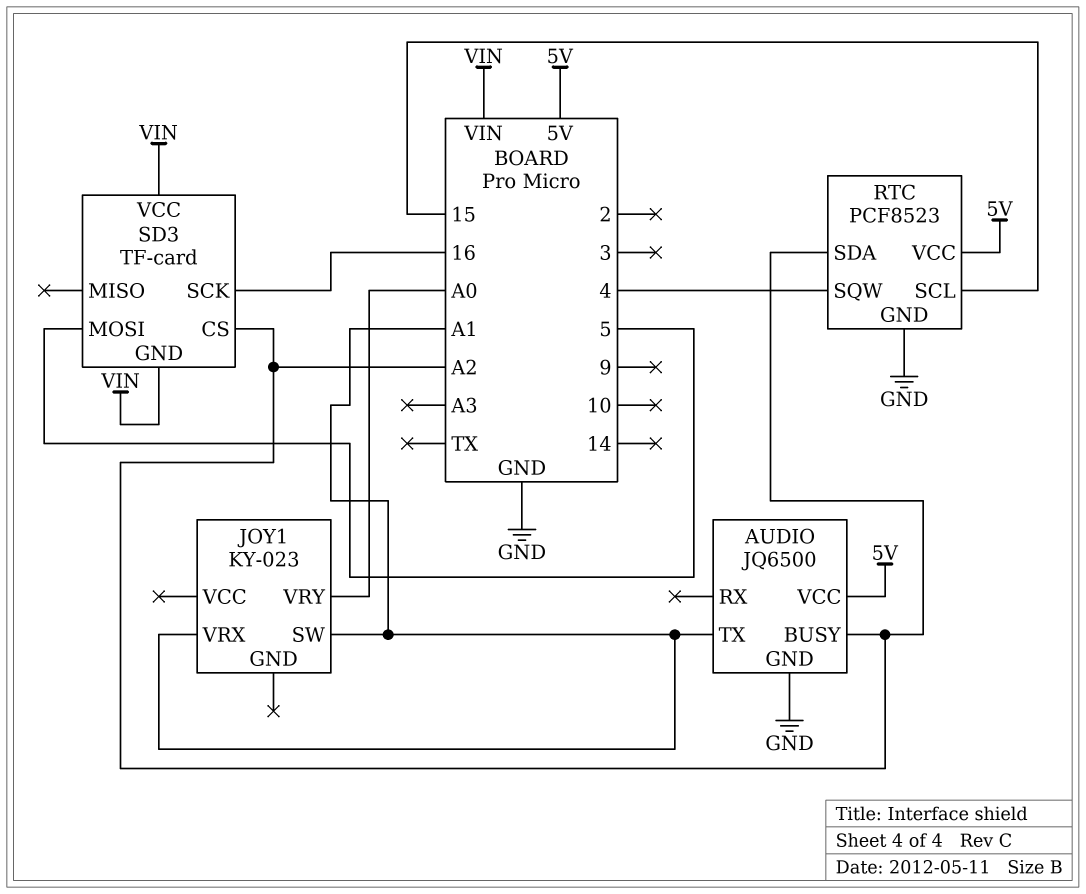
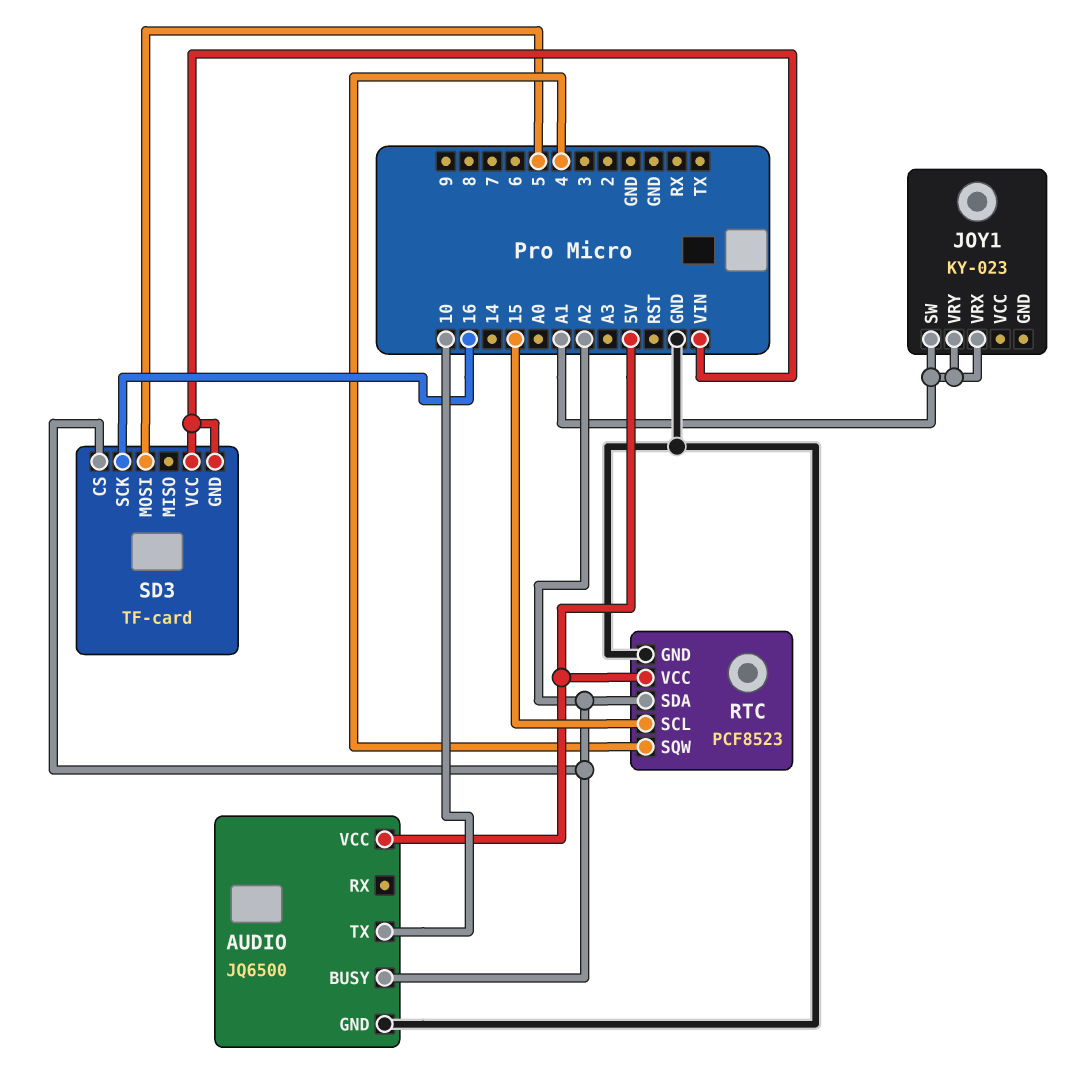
AUDIO pin TX: A1 -> 10
JOY1 pin VRY: A0 -> A1

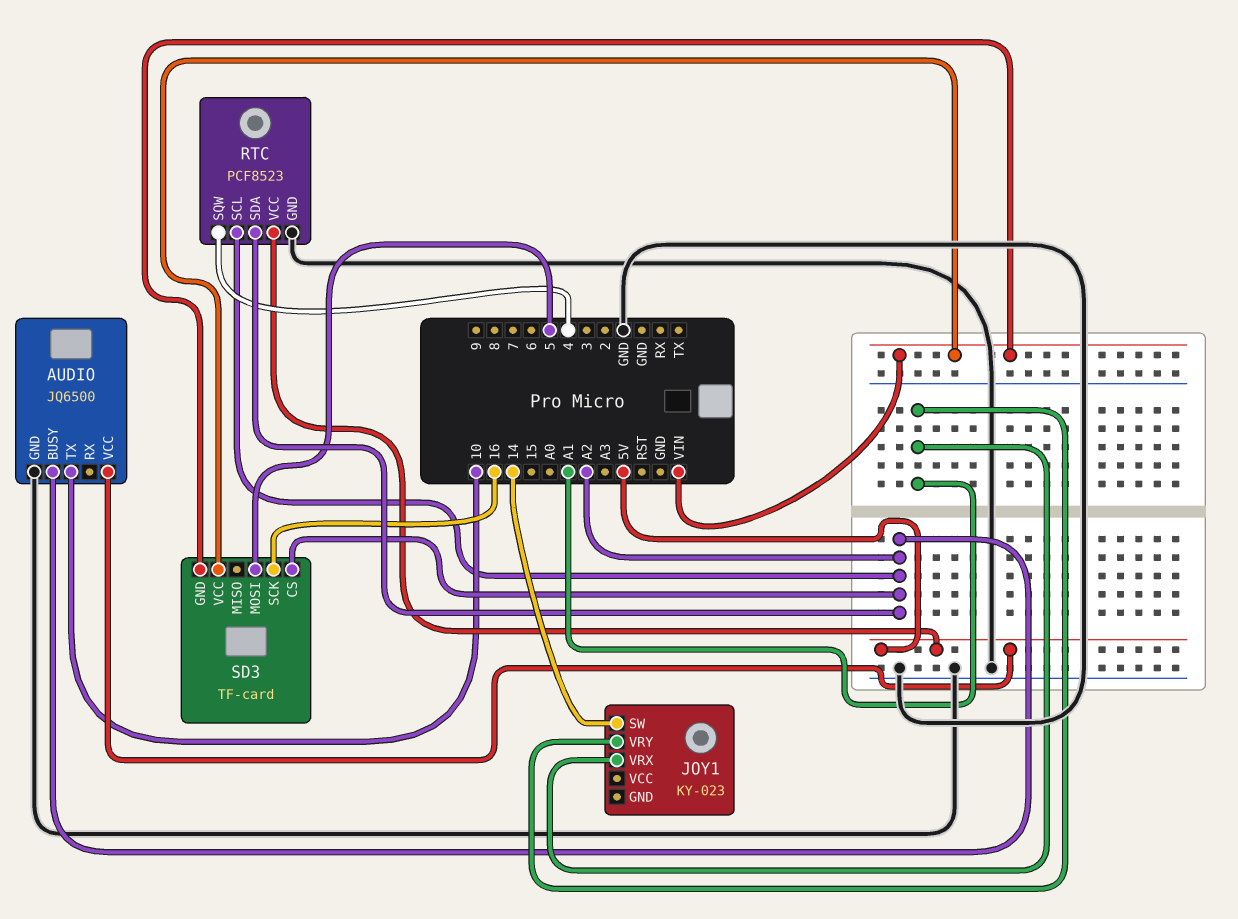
JOY1 pin SW: A1 -> 14
RTC pin SCL: 15 -> A2

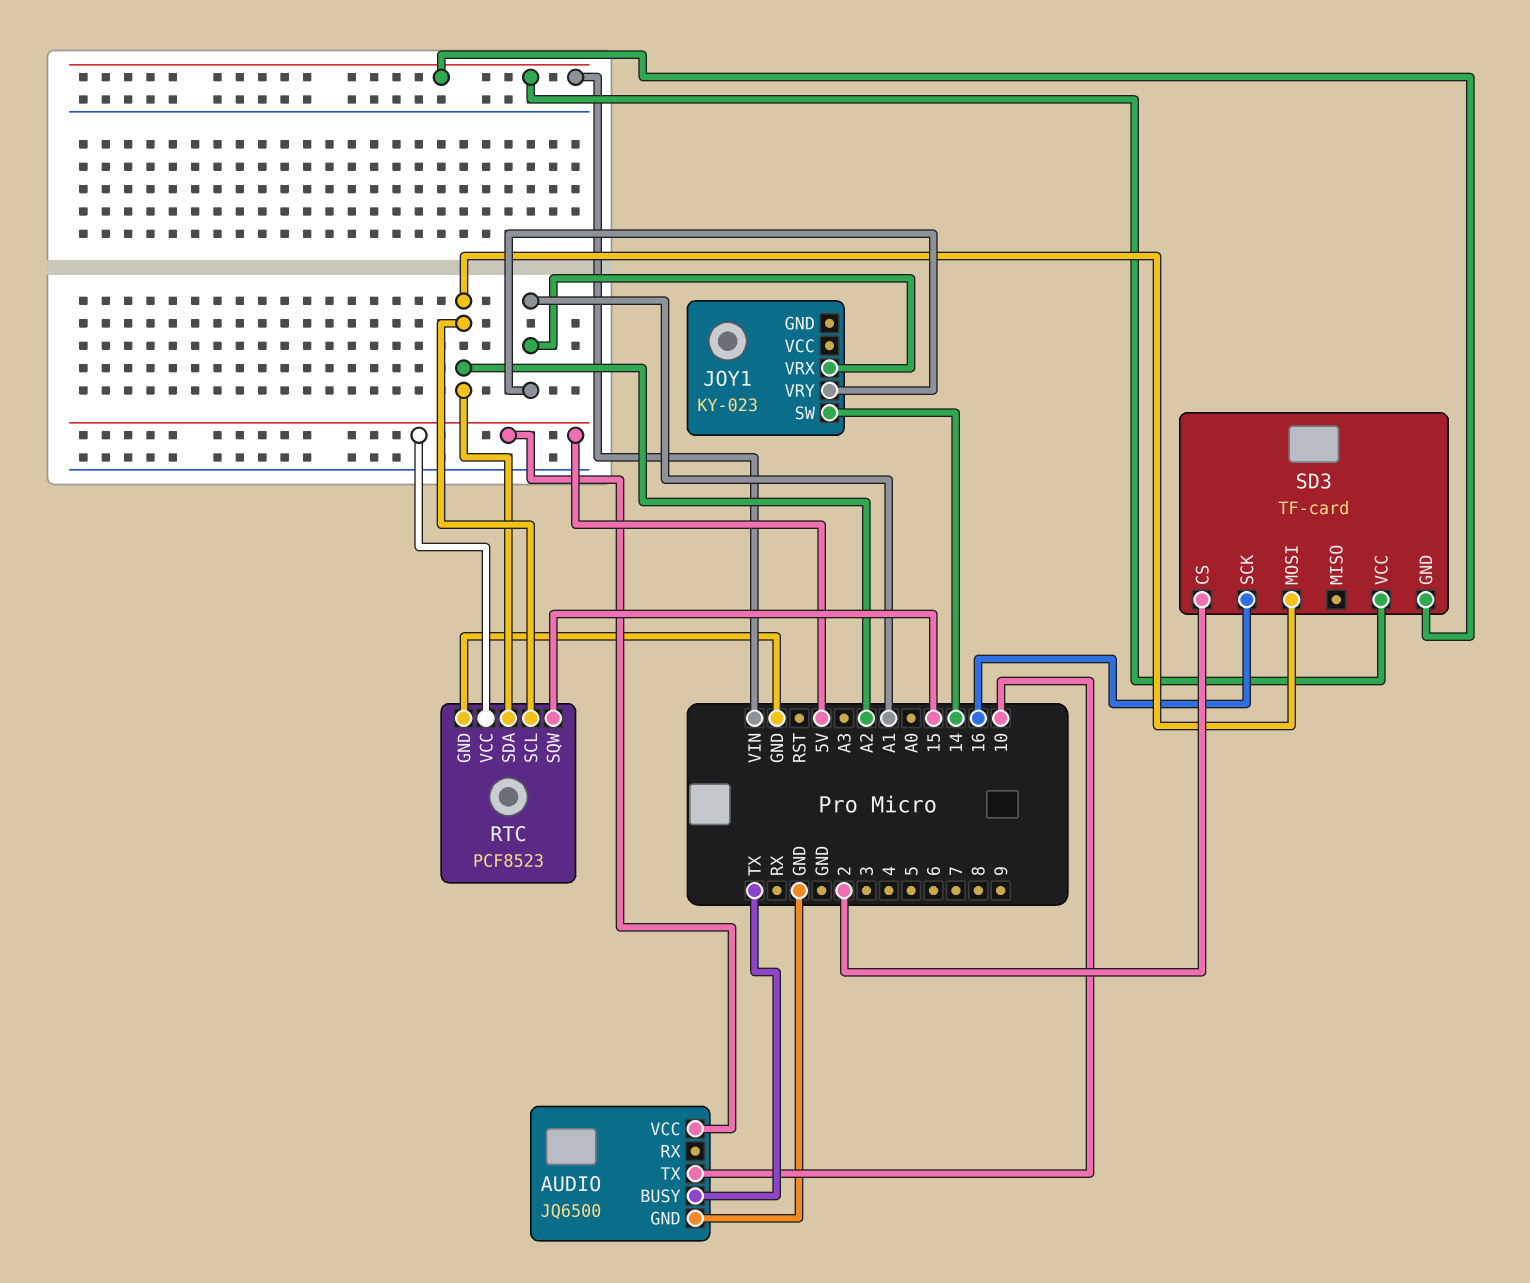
AUDIO pin BUSY: A2 -> TX
RTC pin SQW: 4 -> 15
SD3 pin CS: A2 -> 2
SD3 pin MOSI: 5 -> A2

